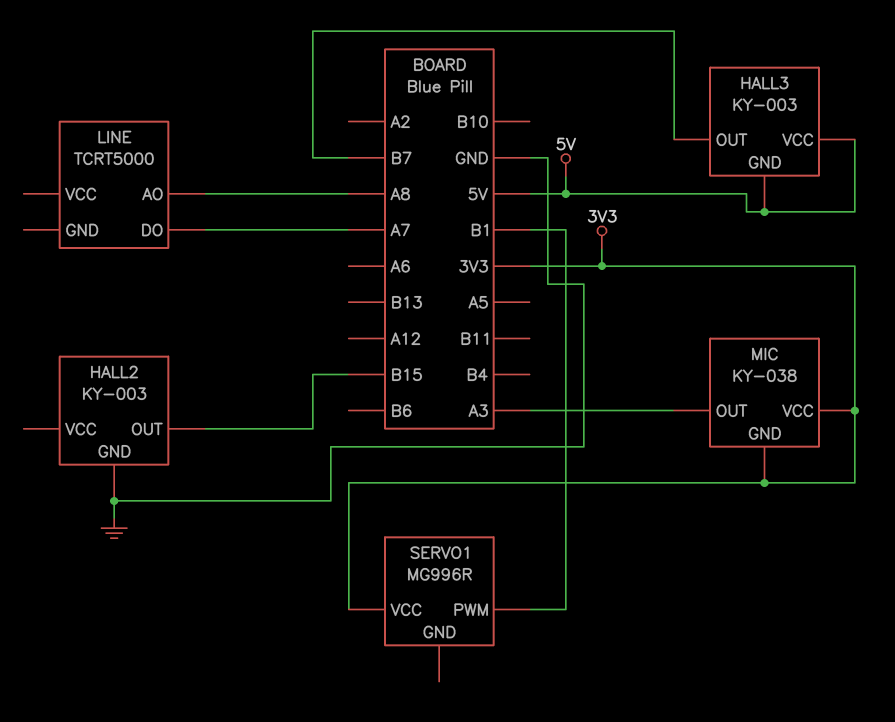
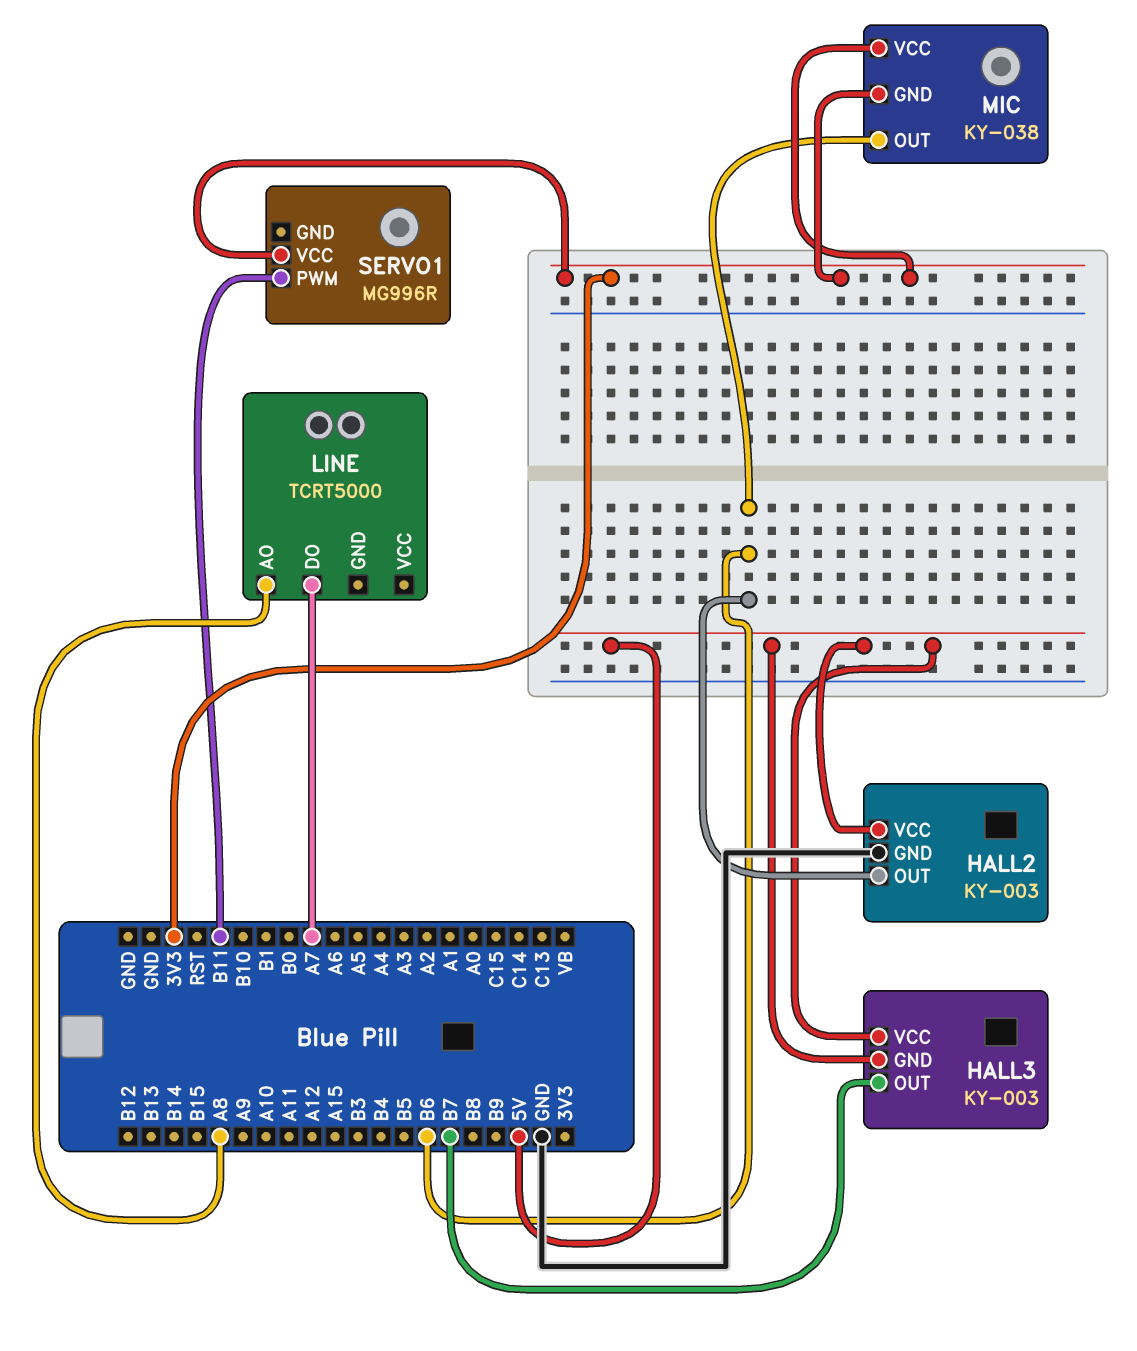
HALL2 pin OUT: B15 -> B6
HALL2 pin VCC: none -> 5V
MIC pin OUT: A3 -> B6
SERVO1 pin PWM: B1 -> B11

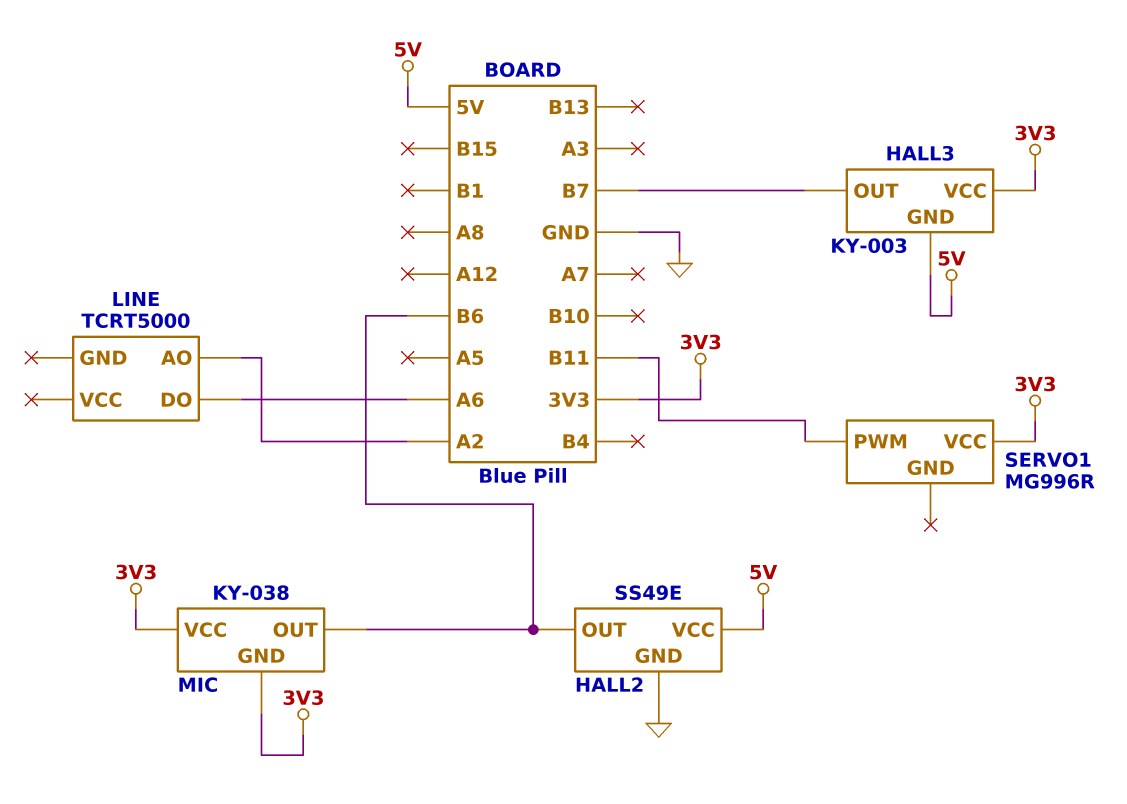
HALL2: KY-003 -> SS49E
HALL3 pin VCC: 5V -> 3V3
LINE pin AO: A8 -> A2
LINE pin DO: A7 -> A6

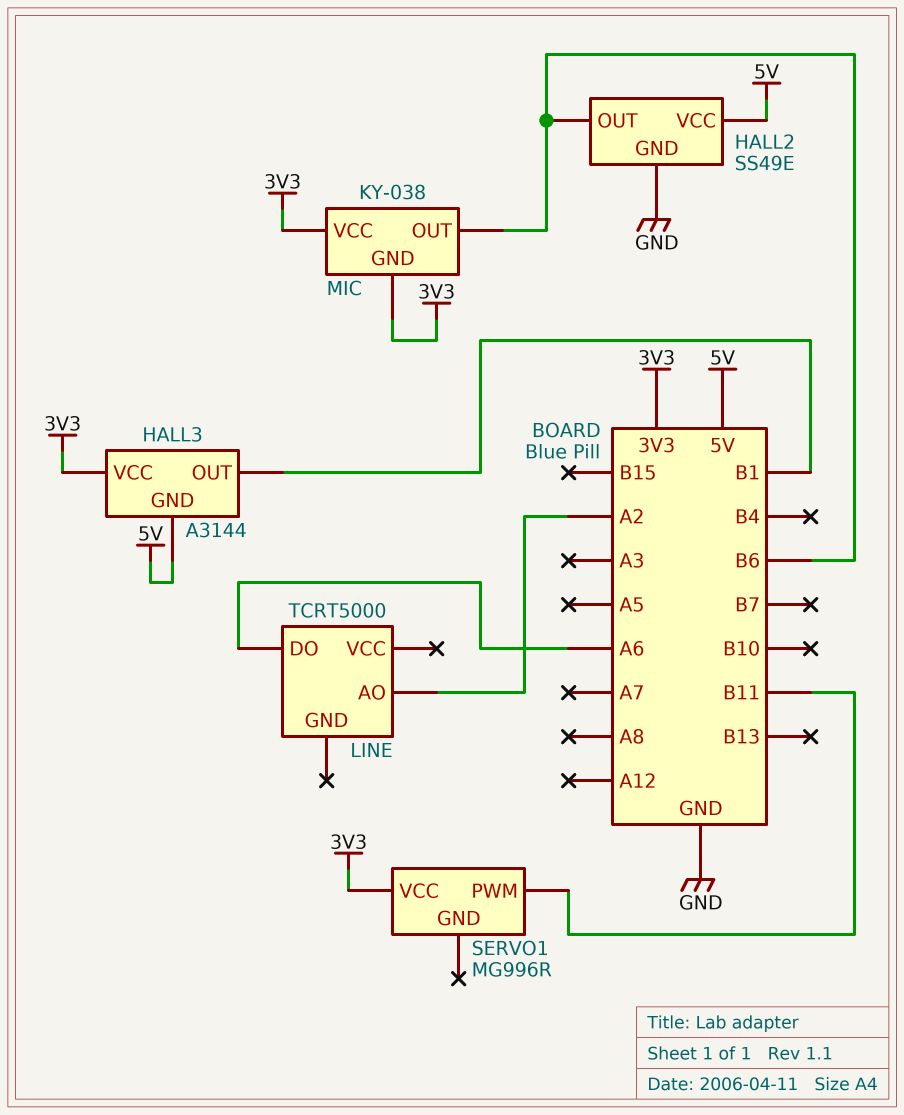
HALL3: KY-003 -> A3144
HALL3 pin OUT: B7 -> B1

